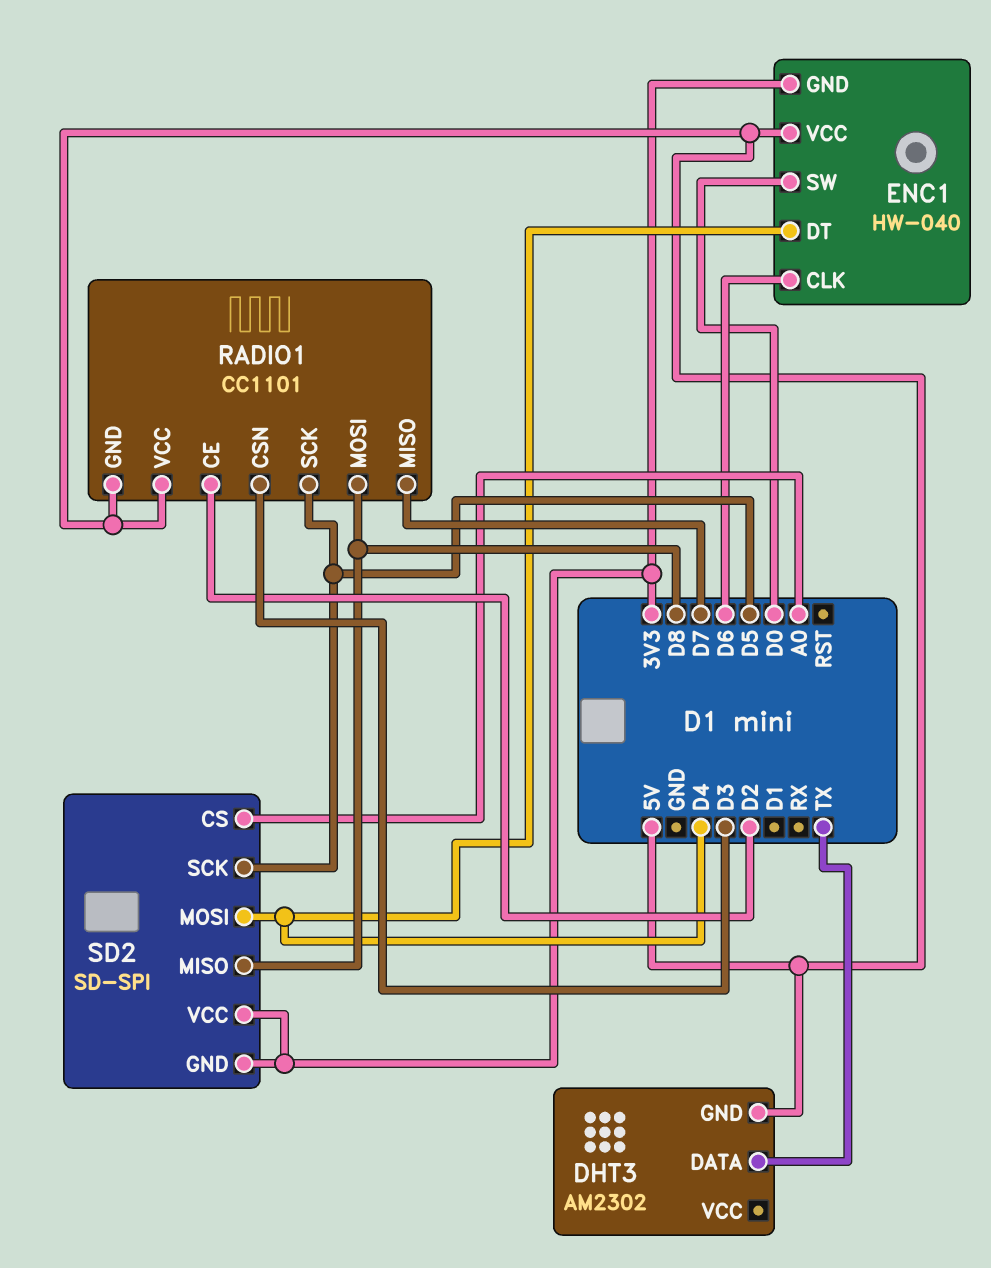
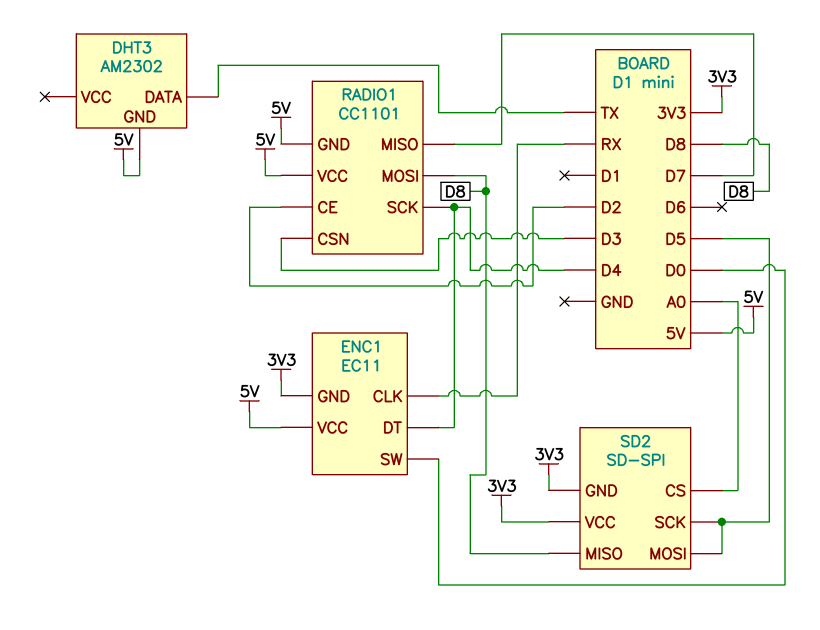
ENC1: HW-040 -> EC11
ENC1 pin CLK: D6 -> RX
RADIO1 pin SCK: D5 -> D4
SD2 pin MOSI: D4 -> D5

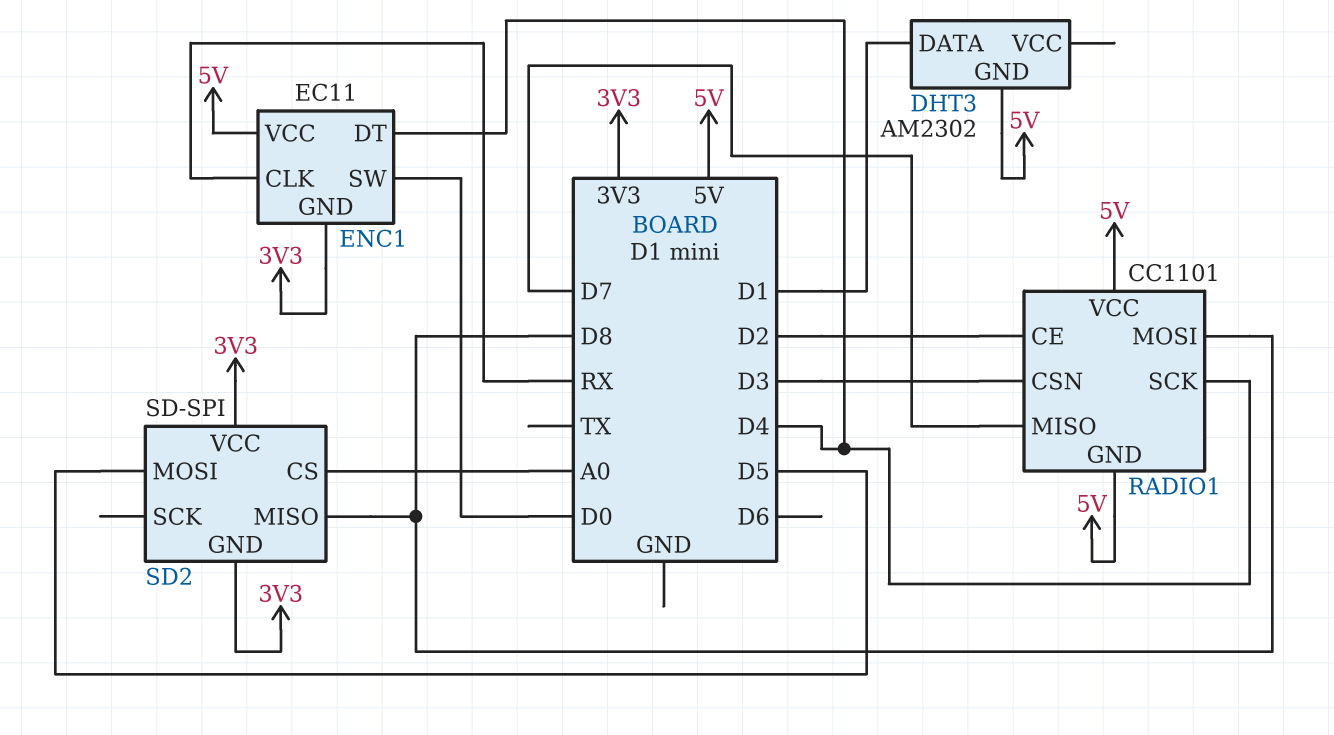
DHT3 pin DATA: TX -> D1
SD2 pin SCK: D5 -> none

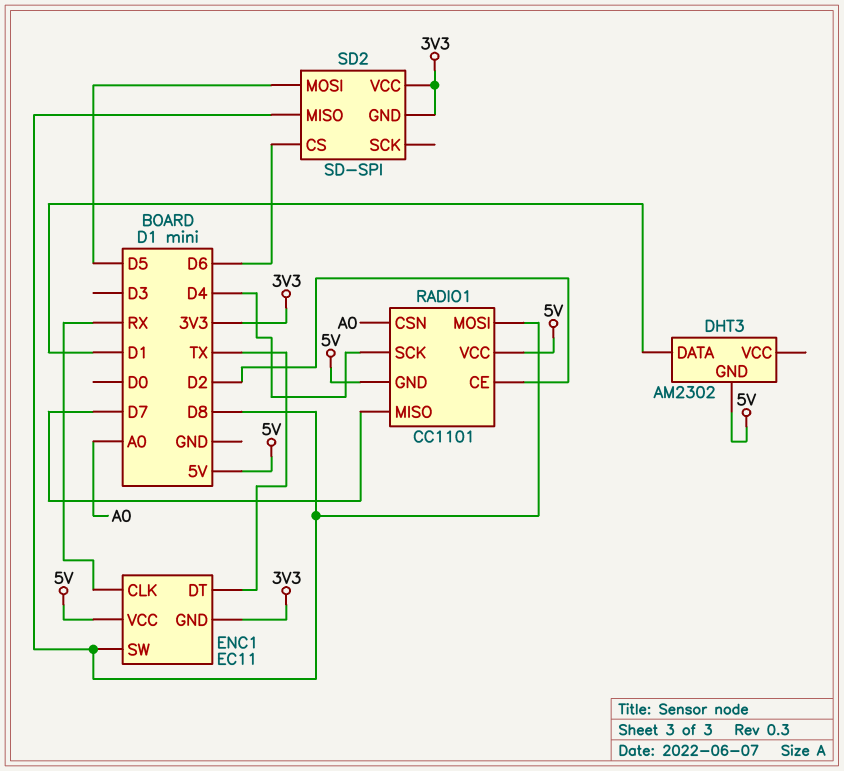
ENC1 pin DT: D4 -> TX
ENC1 pin SW: D0 -> D8
RADIO1 pin CSN: D3 -> A0
SD2 pin CS: A0 -> D6

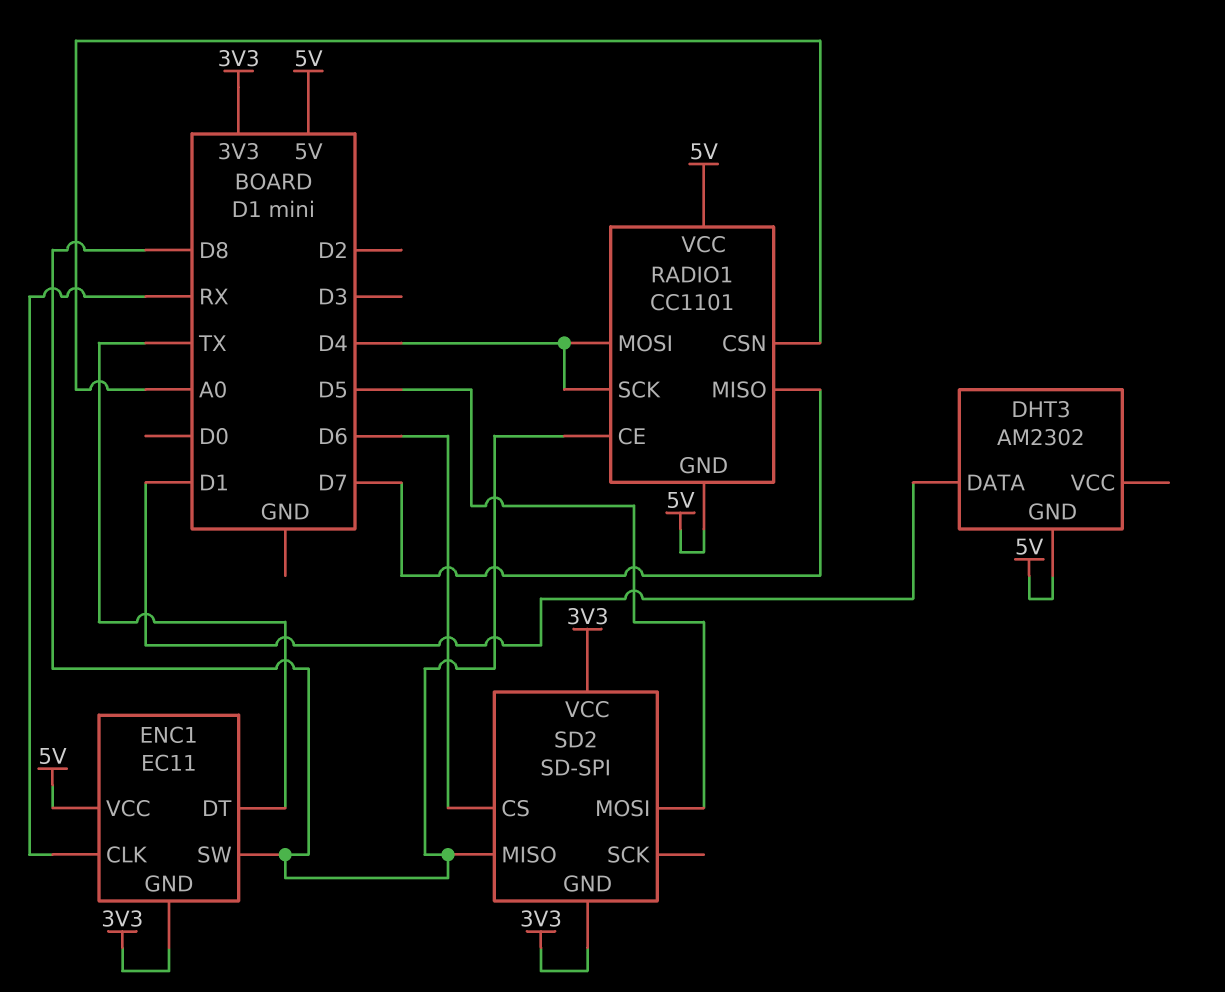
RADIO1 pin CE: D2 -> D8
RADIO1 pin MOSI: D8 -> D4

